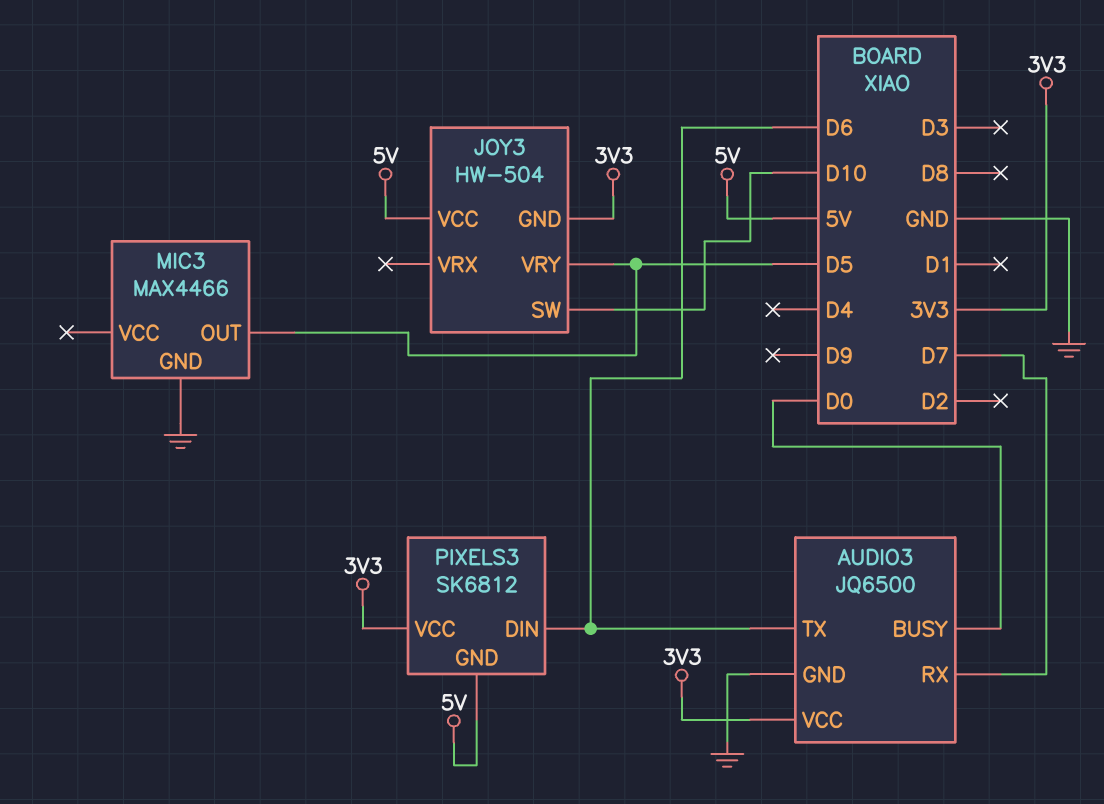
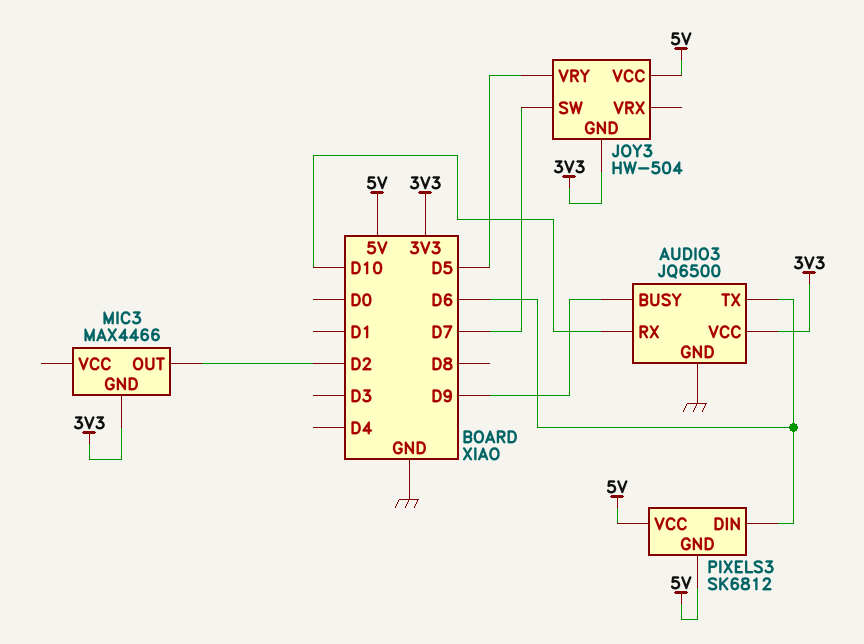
AUDIO3 pin BUSY: D0 -> D9
AUDIO3 pin RX: D7 -> D10
JOY3 pin SW: D10 -> D7
MIC3 pin GND: GND -> 3V3
MIC3 pin OUT: D5 -> D2
PIXELS3 pin VCC: 3V3 -> 5V

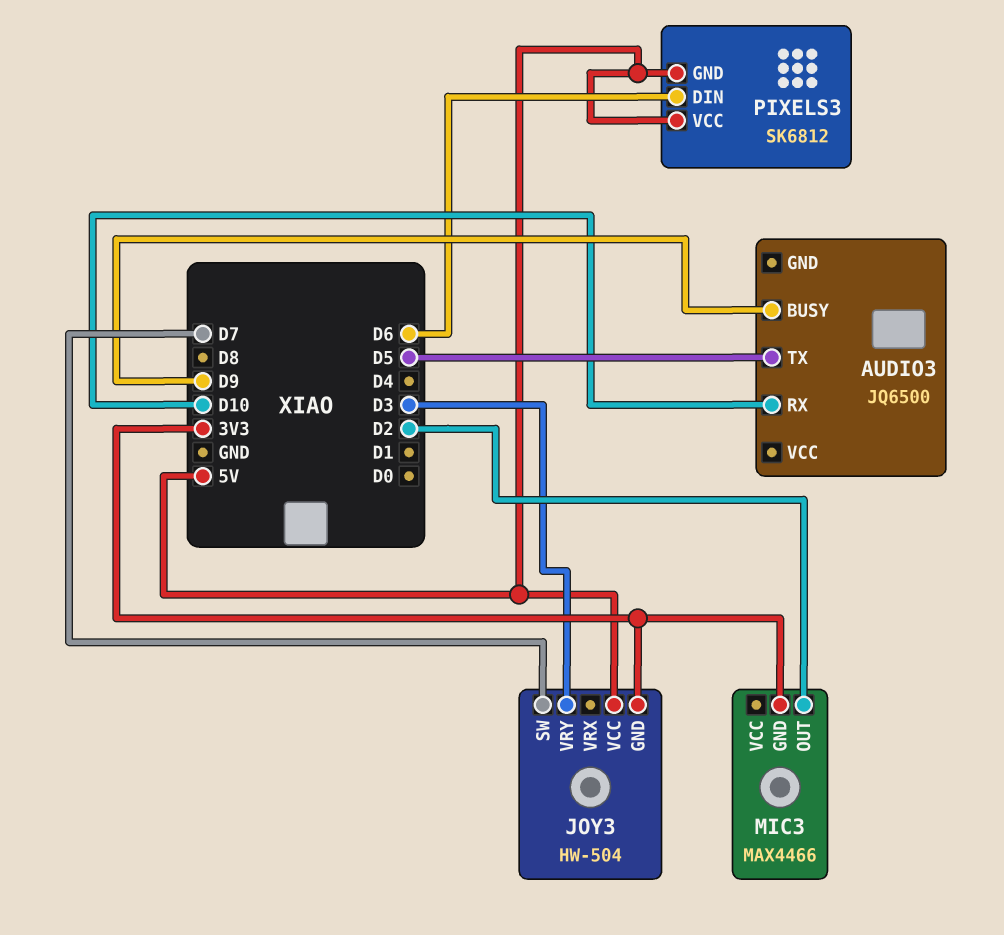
AUDIO3 pin GND: GND -> none
AUDIO3 pin TX: D6 -> D5
AUDIO3 pin VCC: 3V3 -> none
JOY3 pin VRY: D5 -> D3

